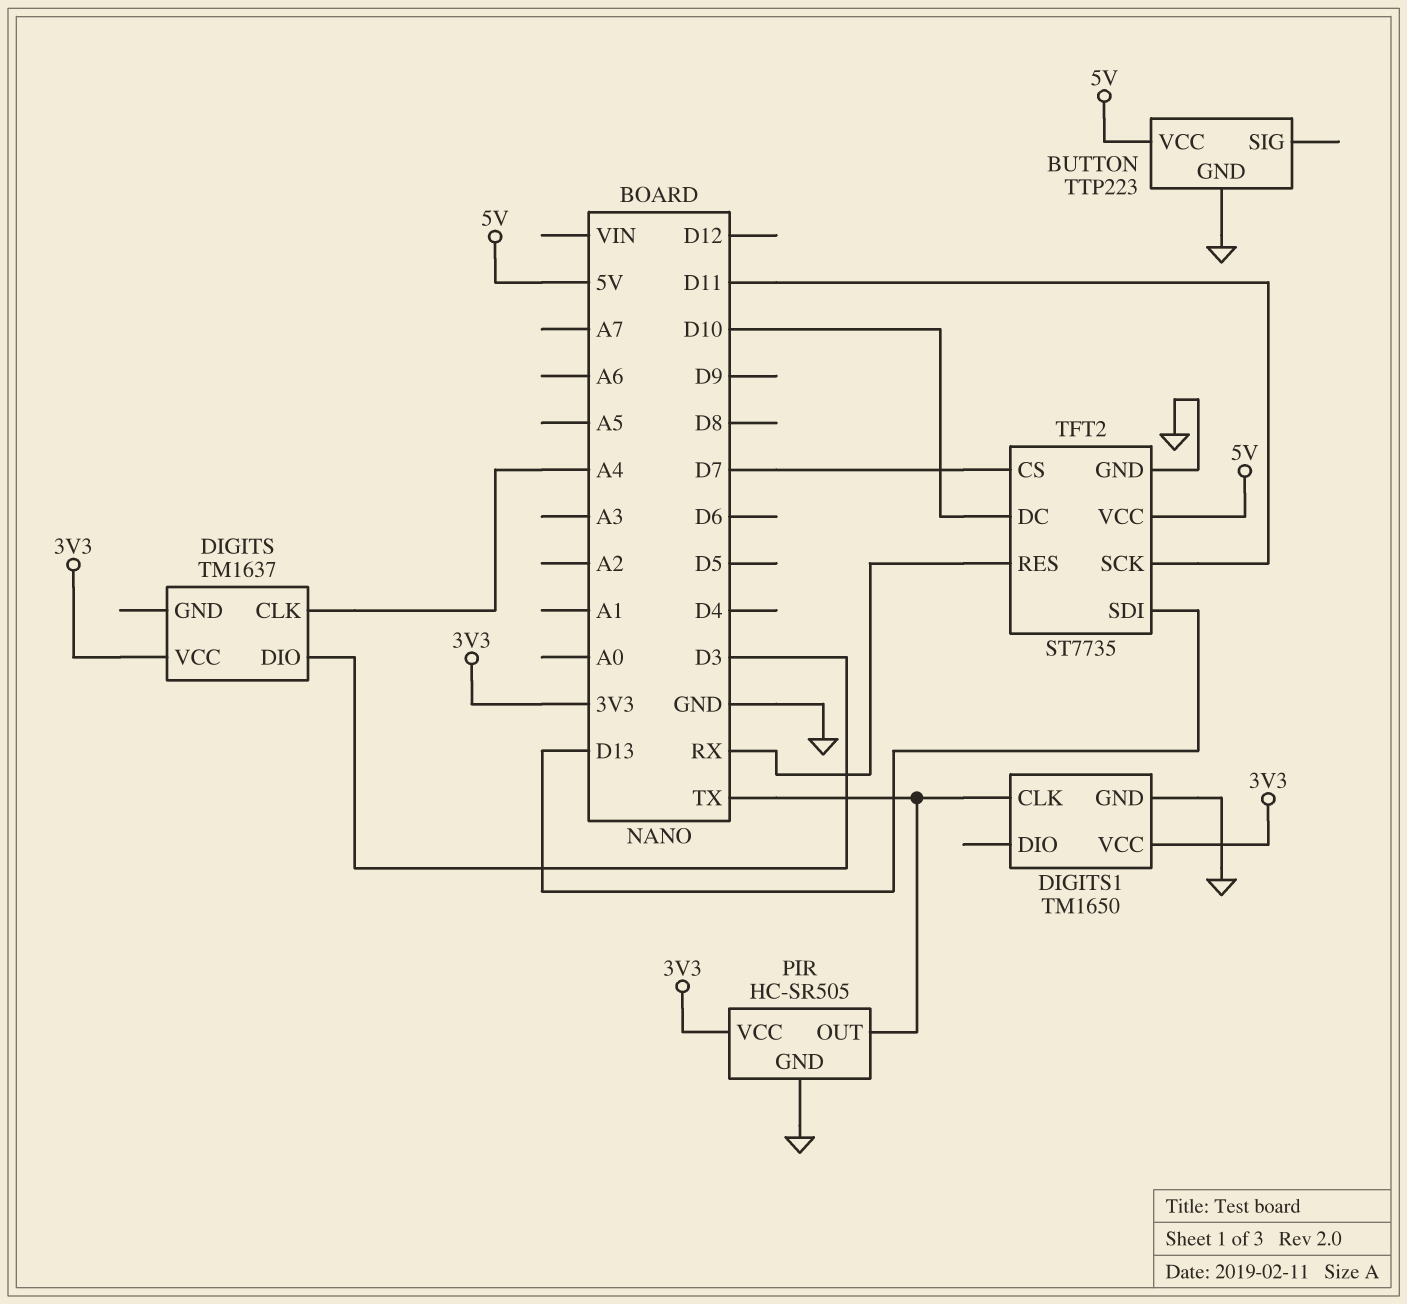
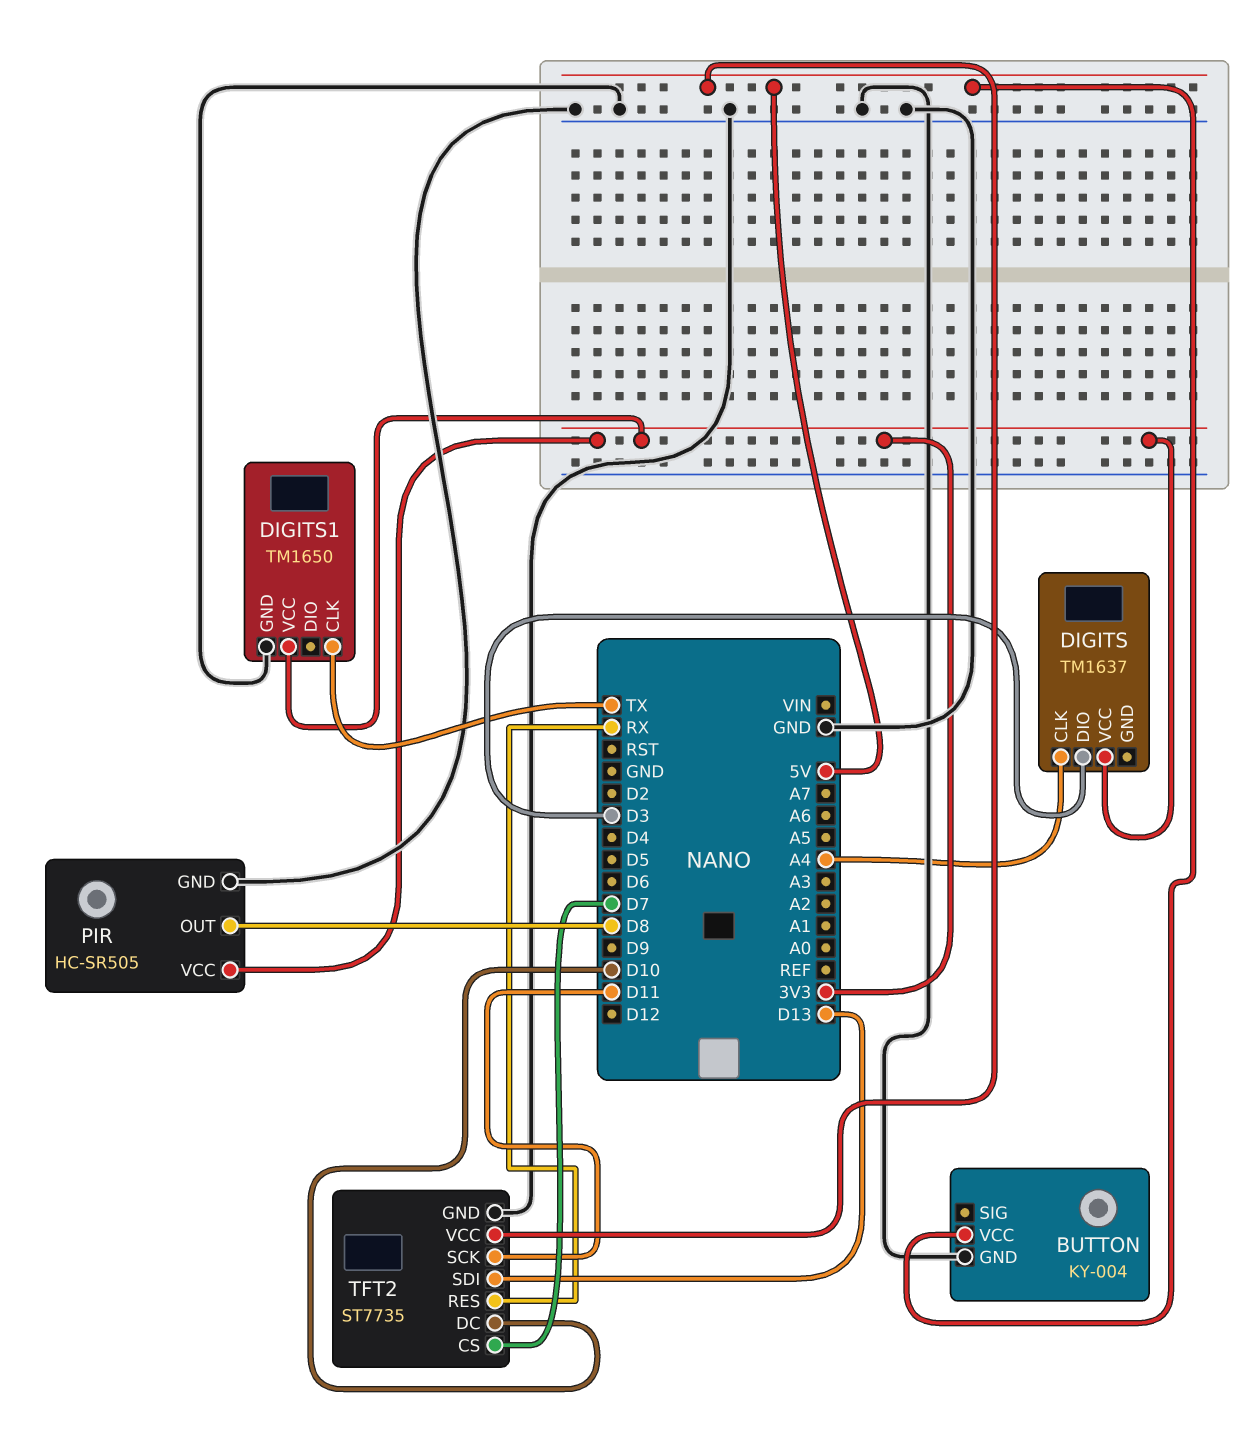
BUTTON: TTP223 -> KY-004
PIR pin OUT: TX -> D8

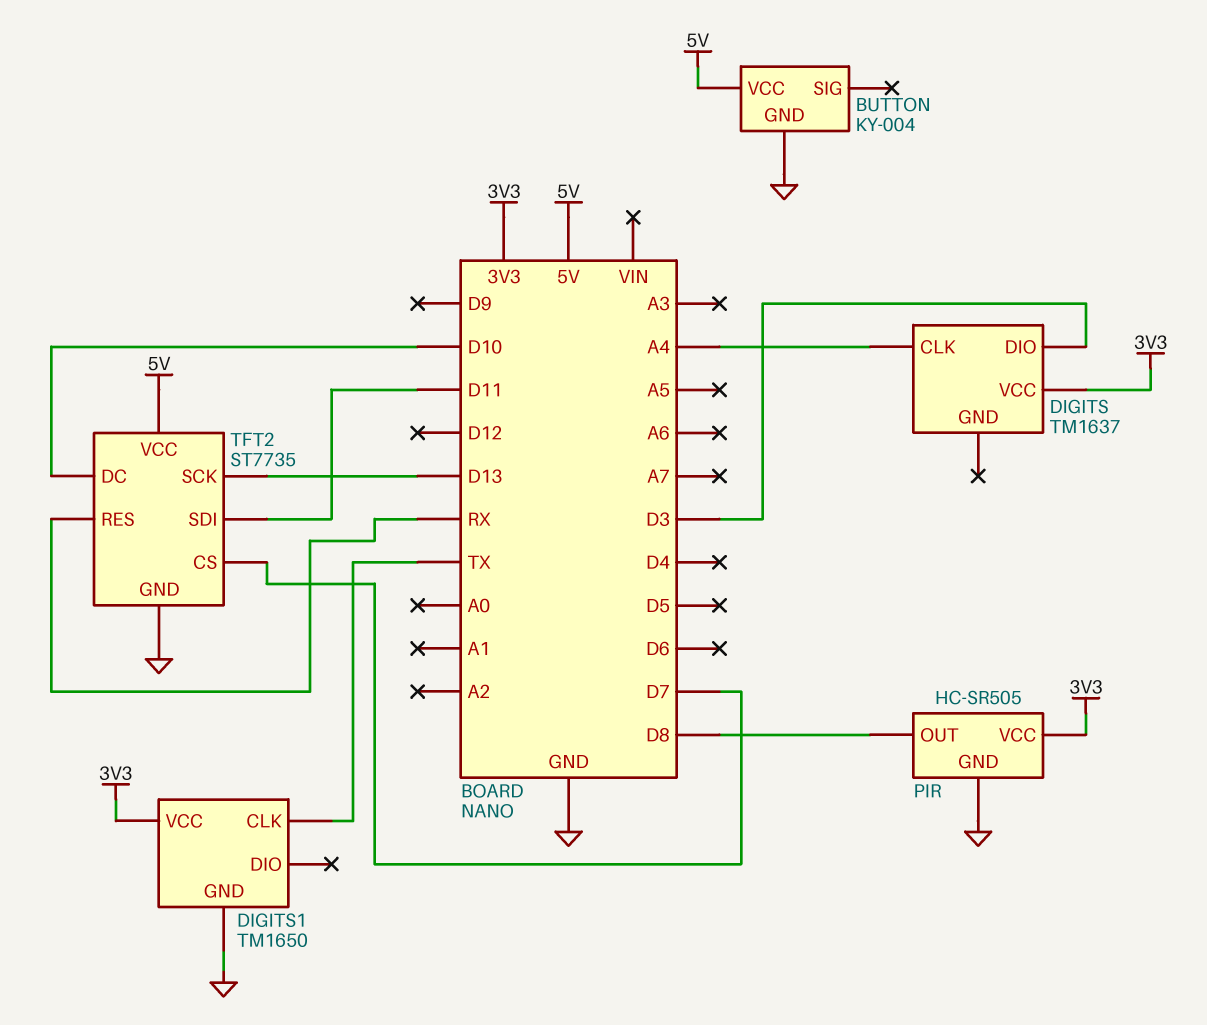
TFT2 pin SCK: D11 -> D13
TFT2 pin SDI: D13 -> D11

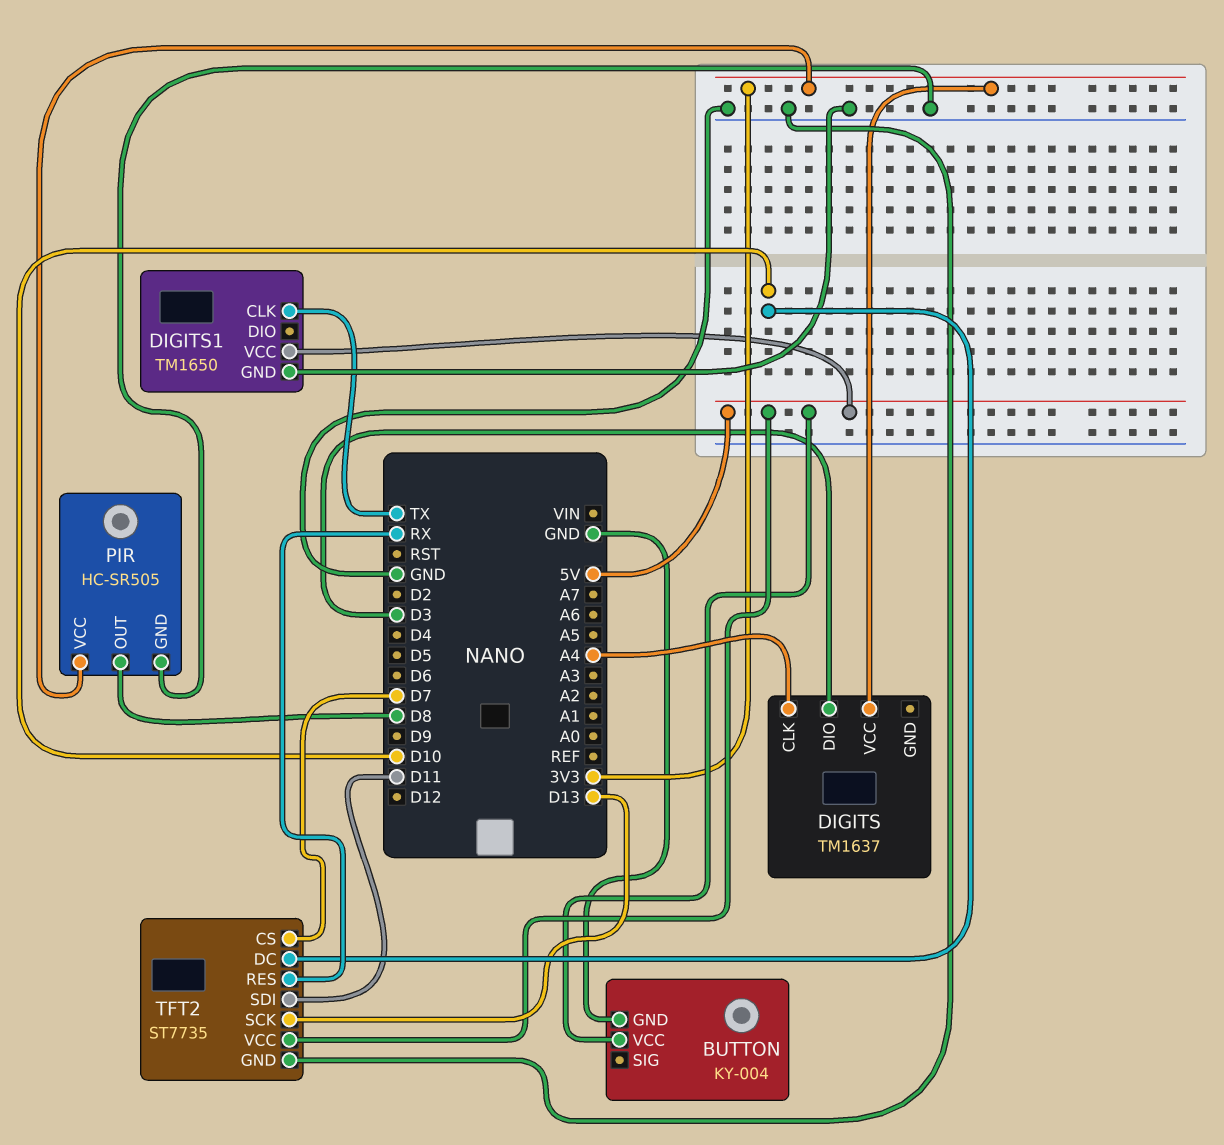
DIGITS1 pin VCC: 3V3 -> 5V

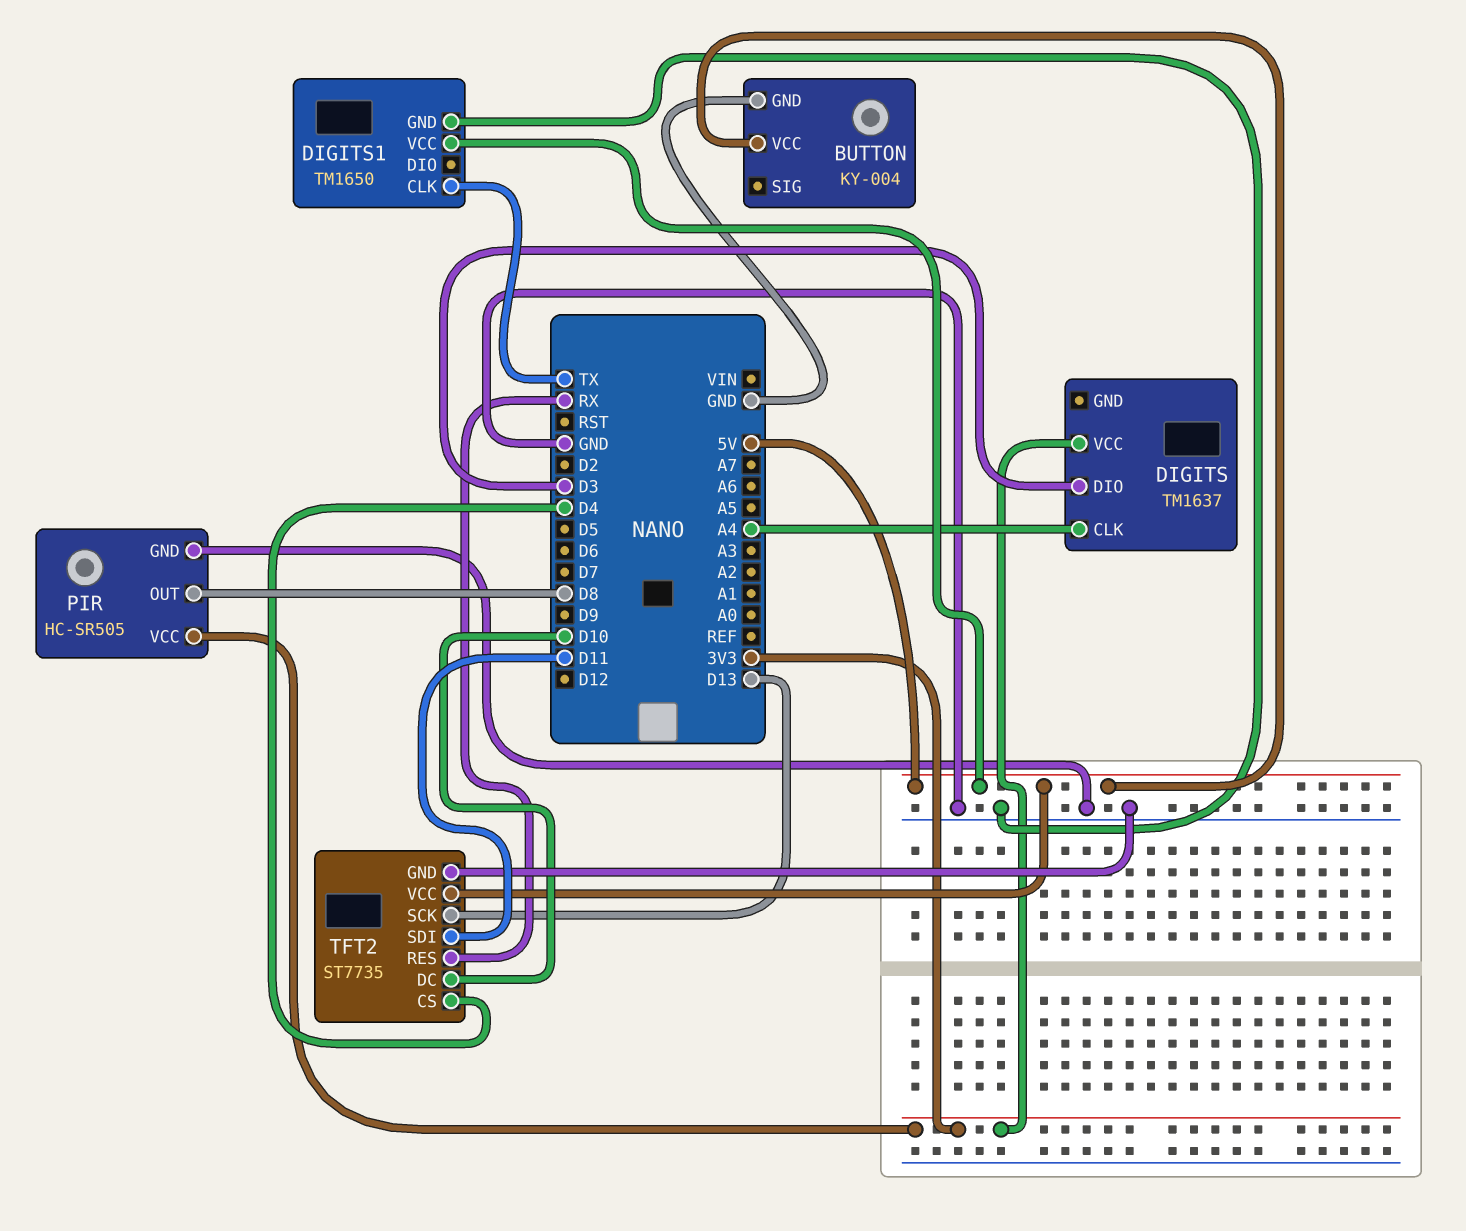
TFT2 pin CS: D7 -> D4

